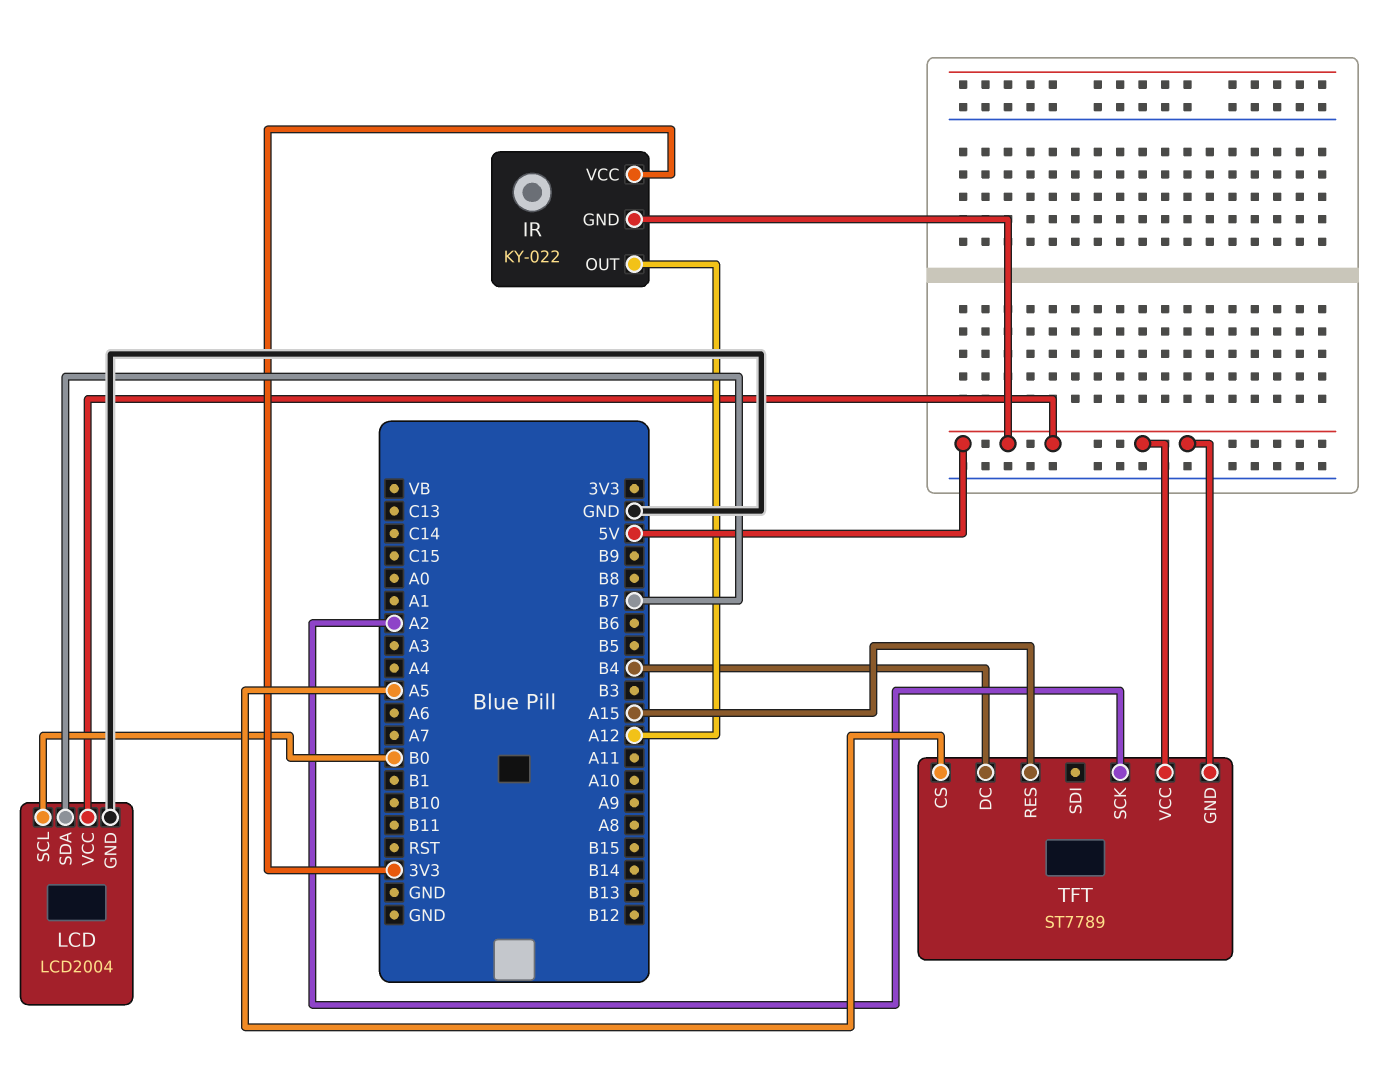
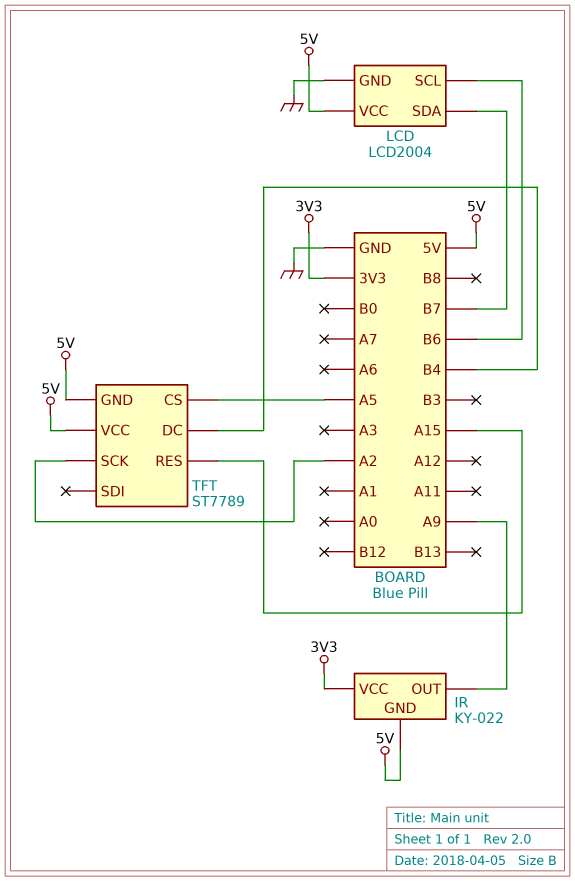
IR pin OUT: A12 -> A9
LCD pin SCL: B0 -> B6

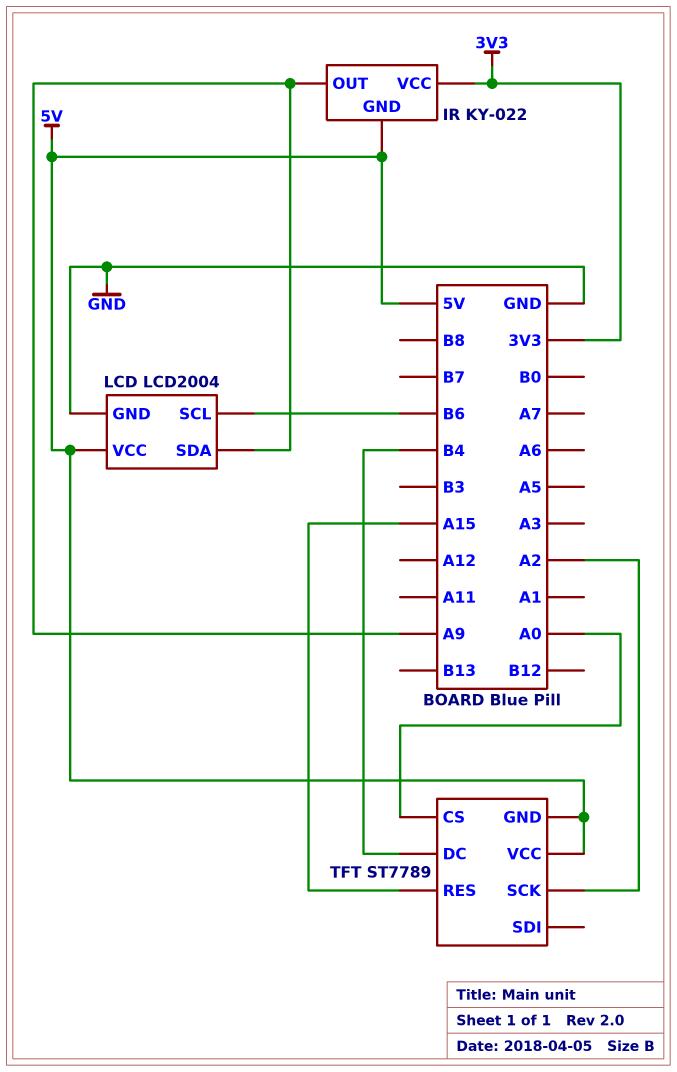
LCD pin SDA: B7 -> A9
TFT pin CS: A5 -> A0

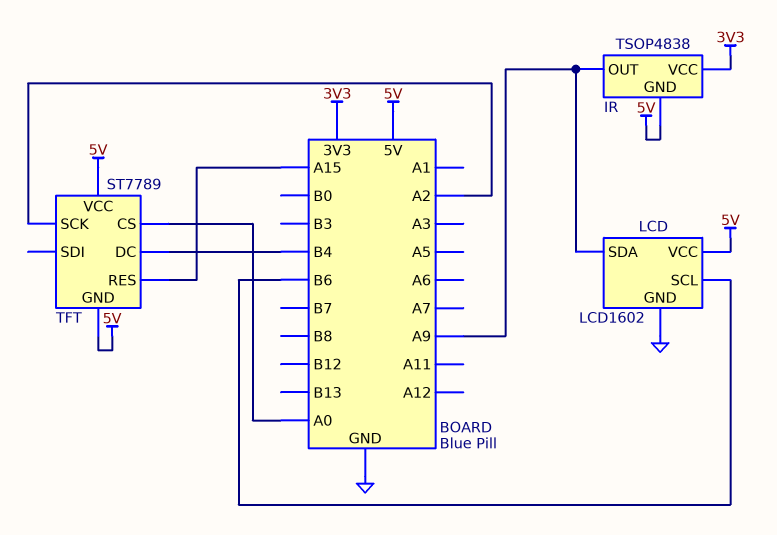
IR: KY-022 -> TSOP4838
LCD: LCD2004 -> LCD1602

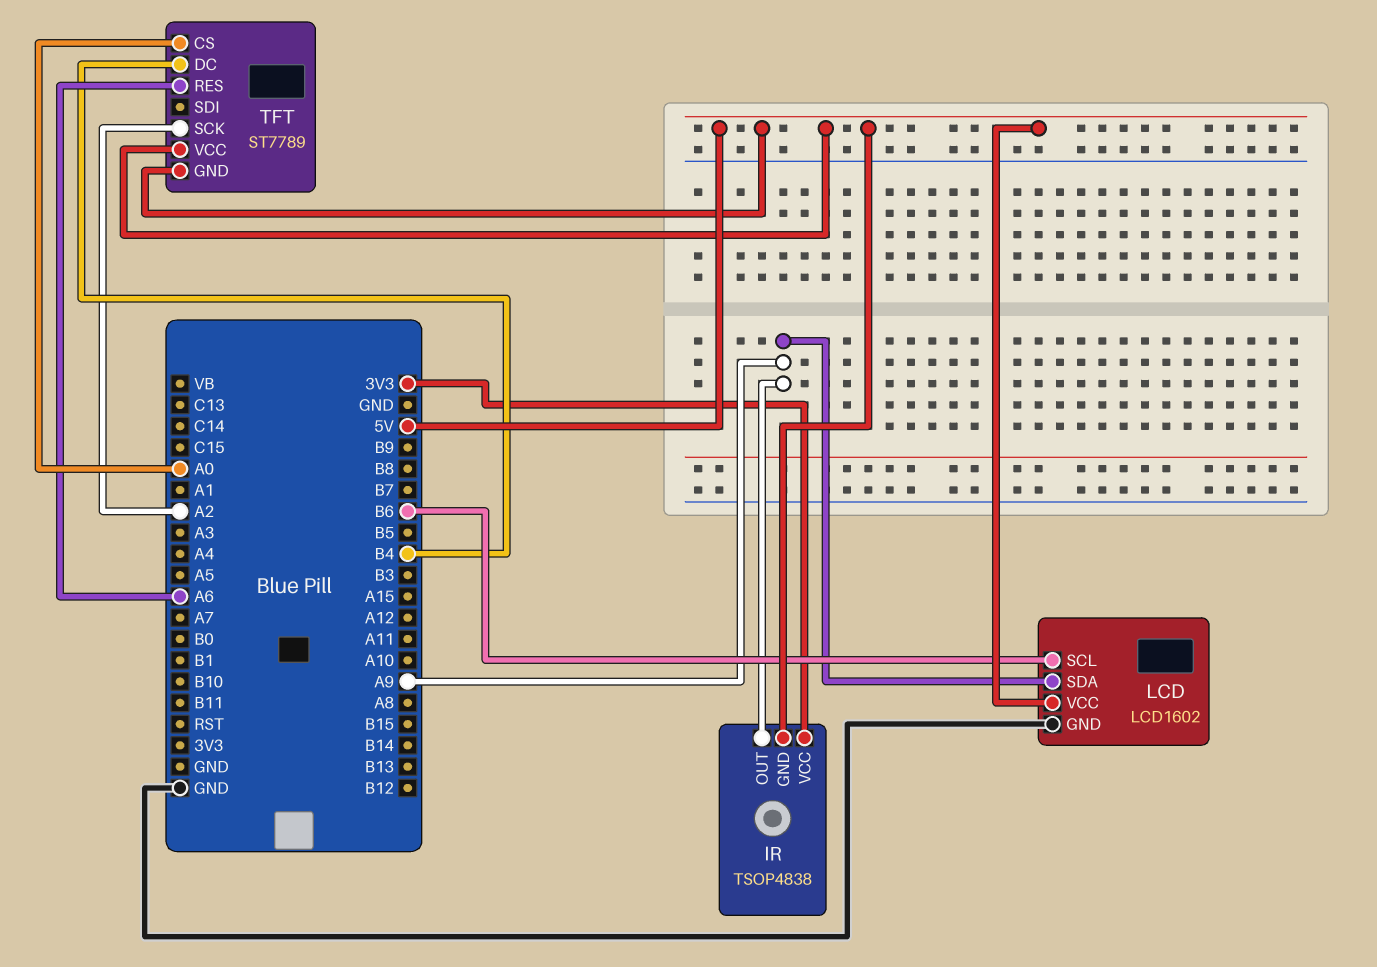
TFT pin RES: A15 -> A6

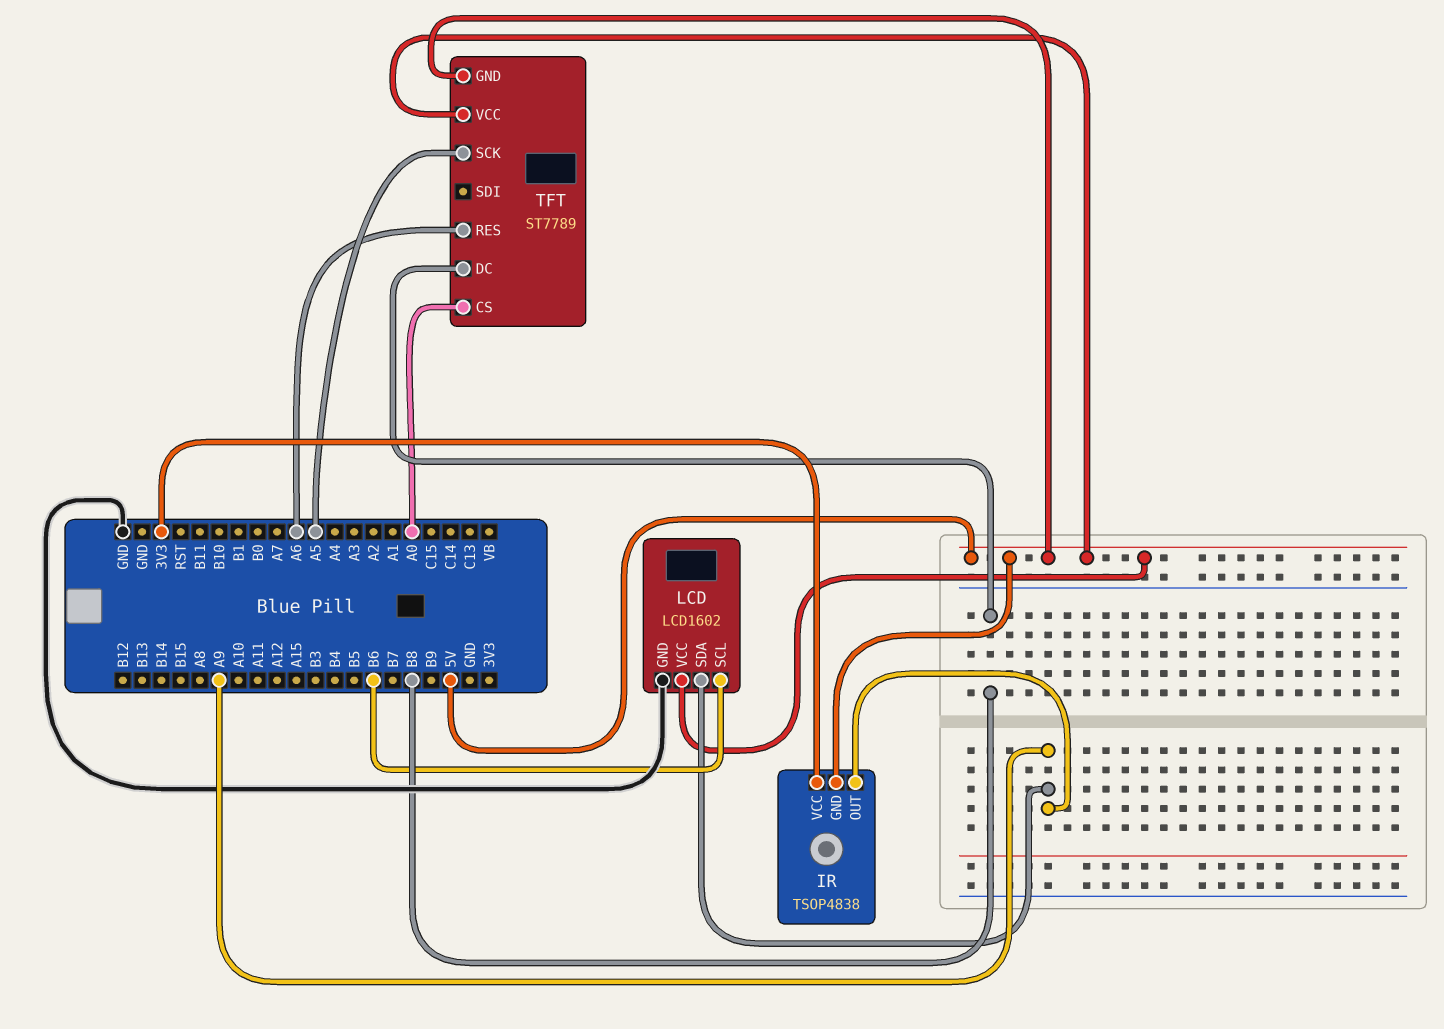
TFT pin DC: B4 -> B8
TFT pin SCK: A2 -> A5

